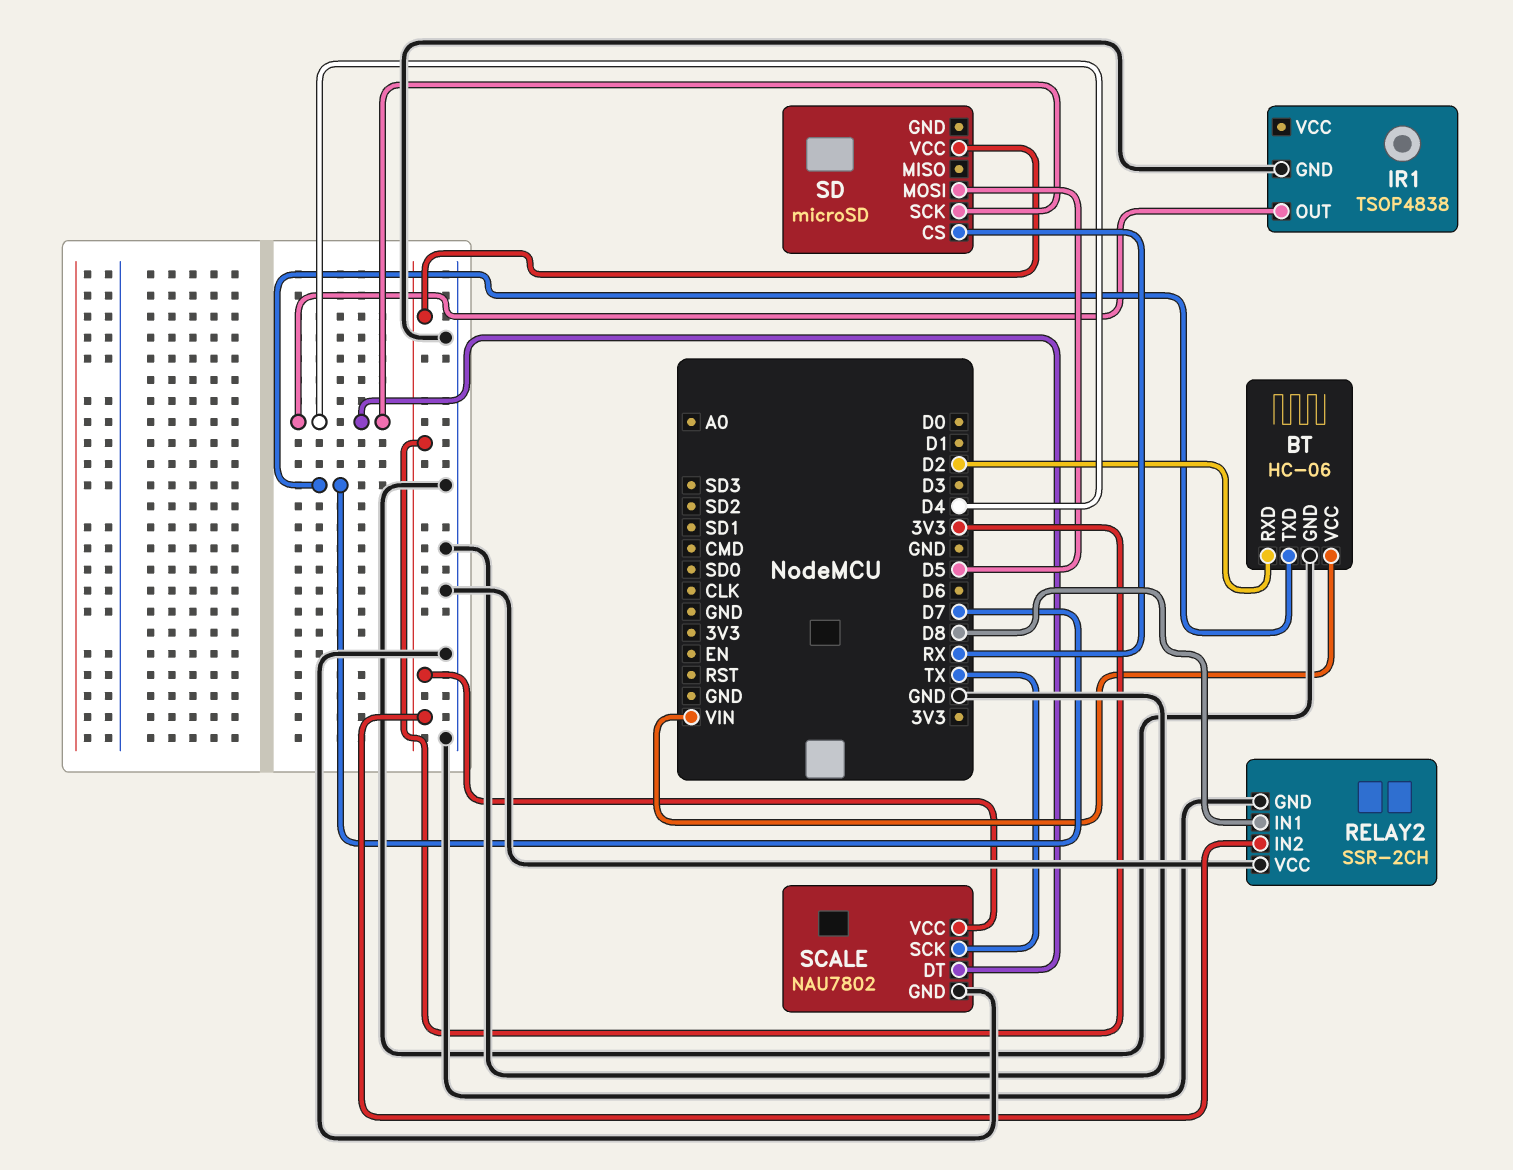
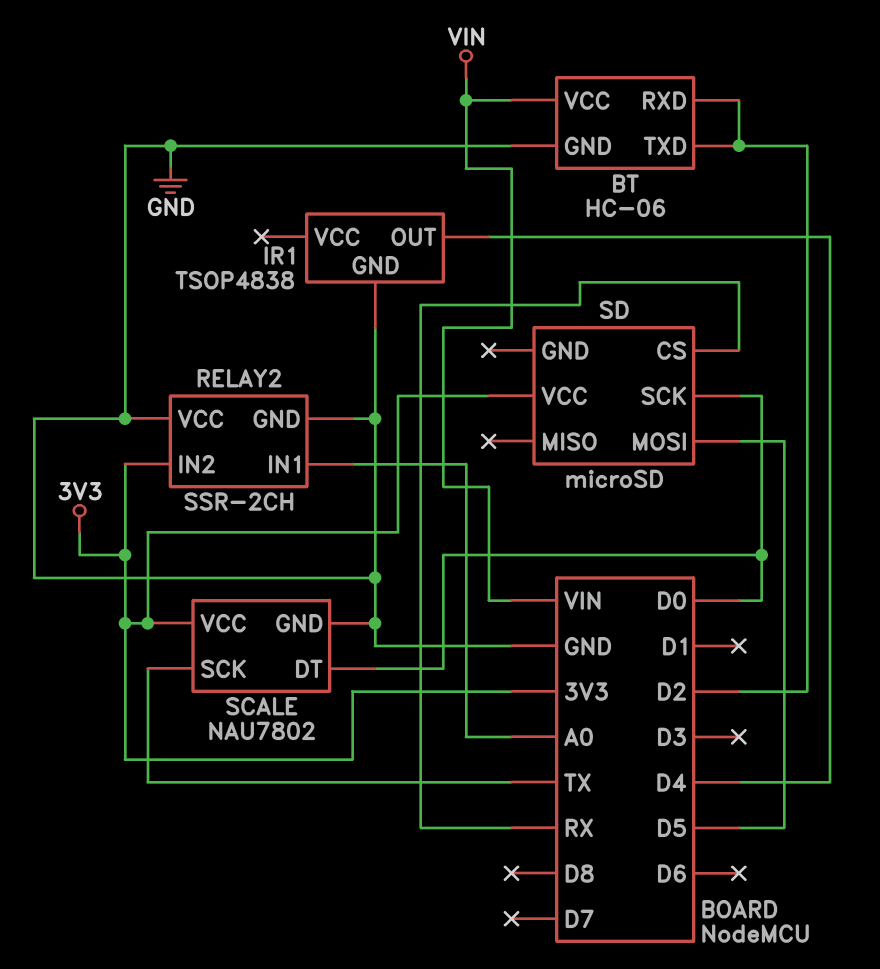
BT pin TXD: D7 -> D2
RELAY2 pin IN1: D8 -> A0
SCALE pin DT: D4 -> D0
SD pin SCK: D4 -> D0

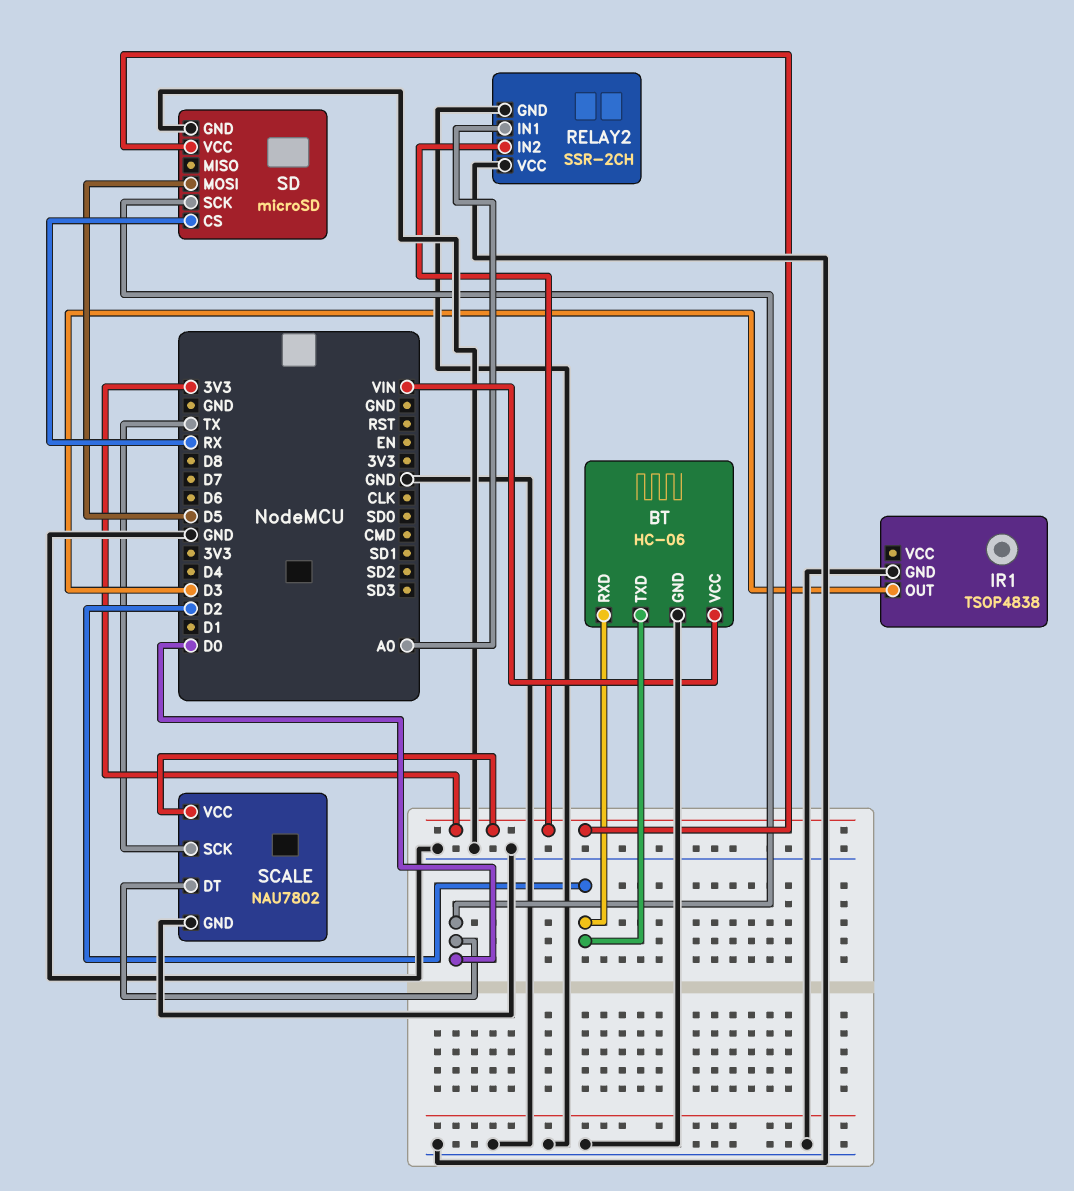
IR1 pin OUT: D4 -> D3
SD pin GND: none -> GND

